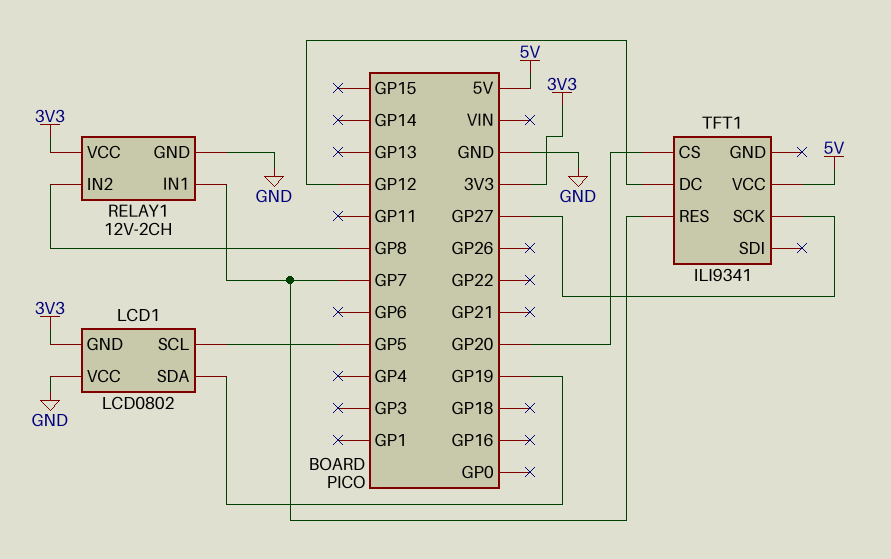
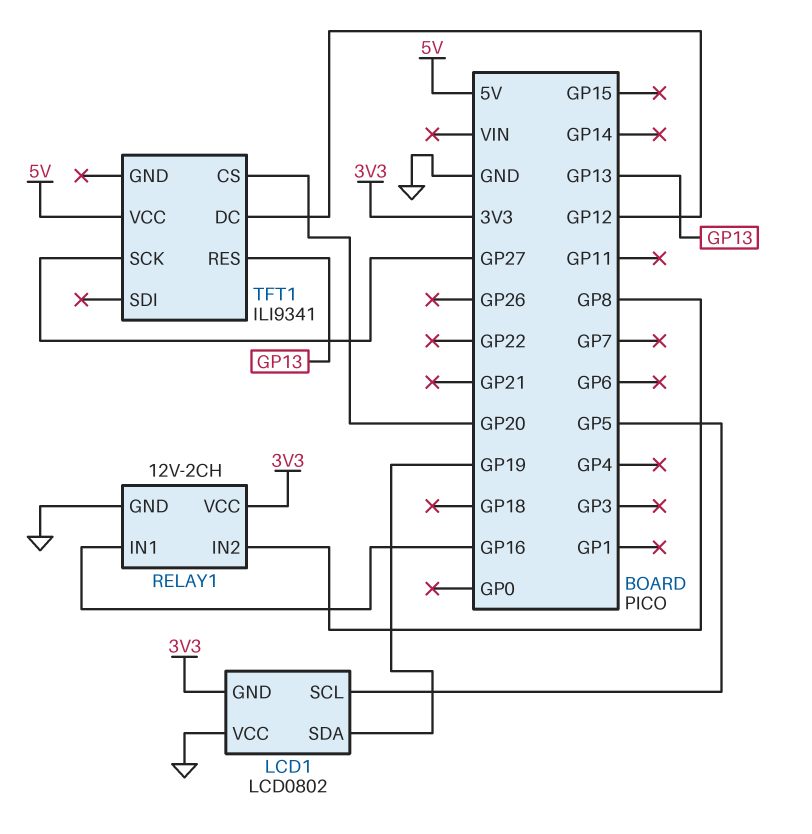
RELAY1 pin IN1: GP7 -> GP16
TFT1 pin RES: GP7 -> GP13

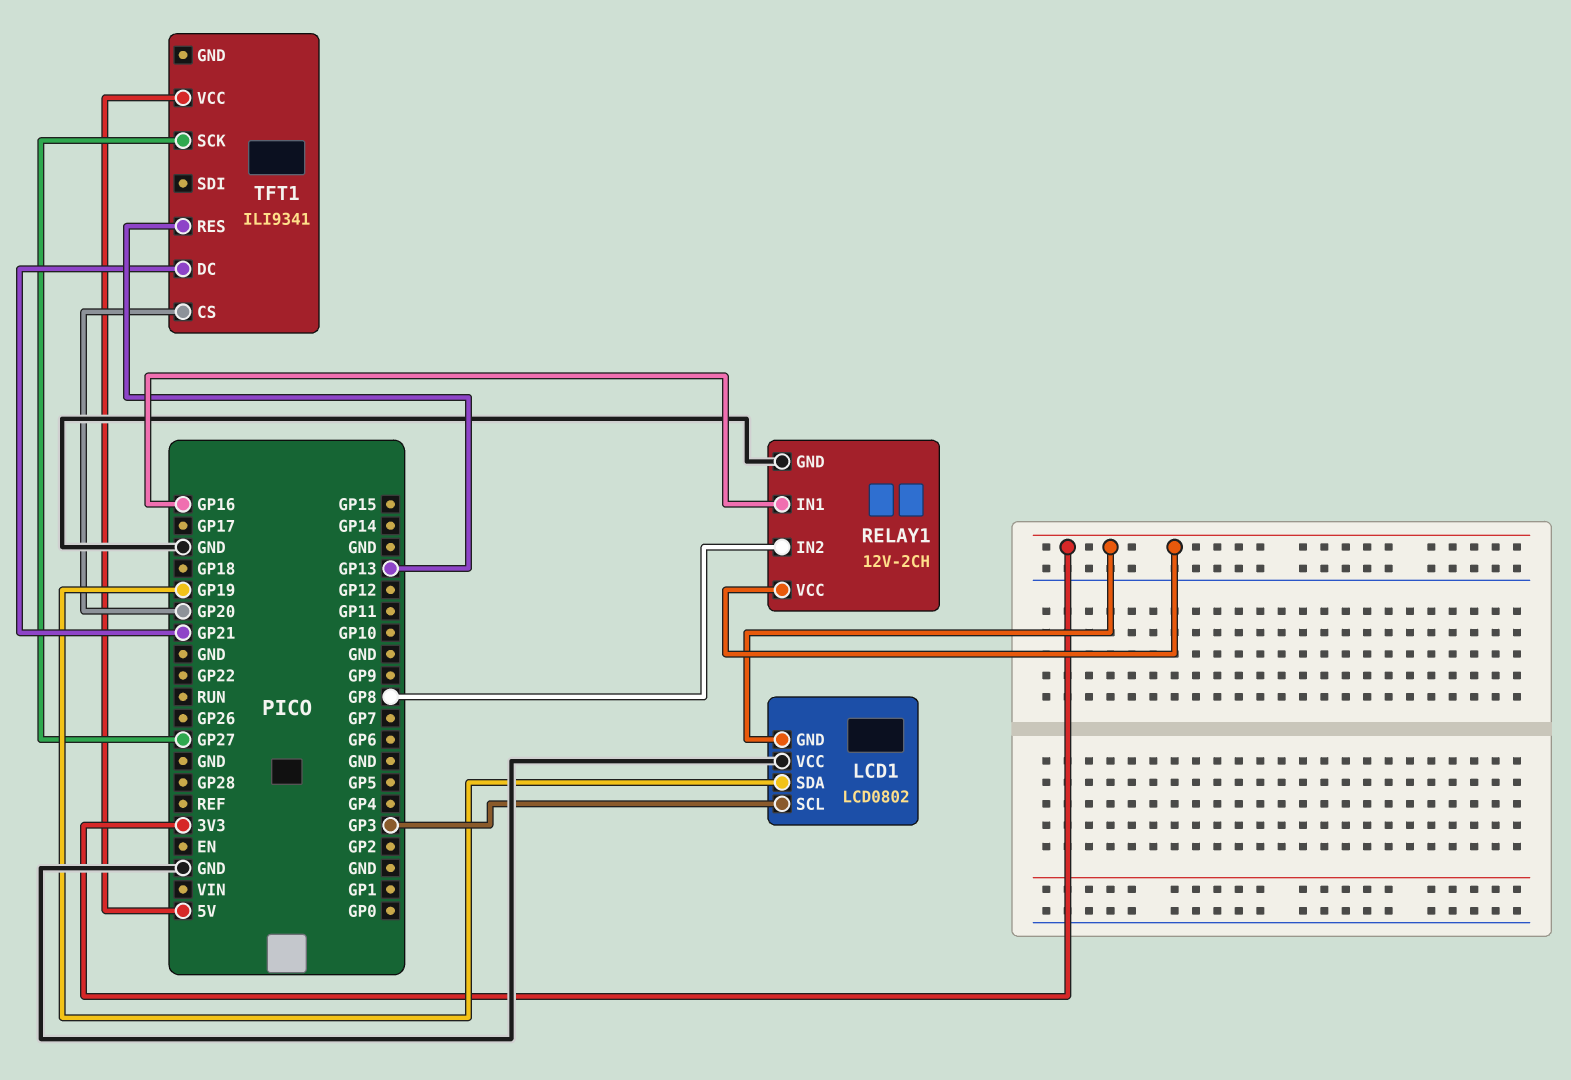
LCD1 pin SCL: GP5 -> GP3
TFT1 pin DC: GP12 -> GP21

